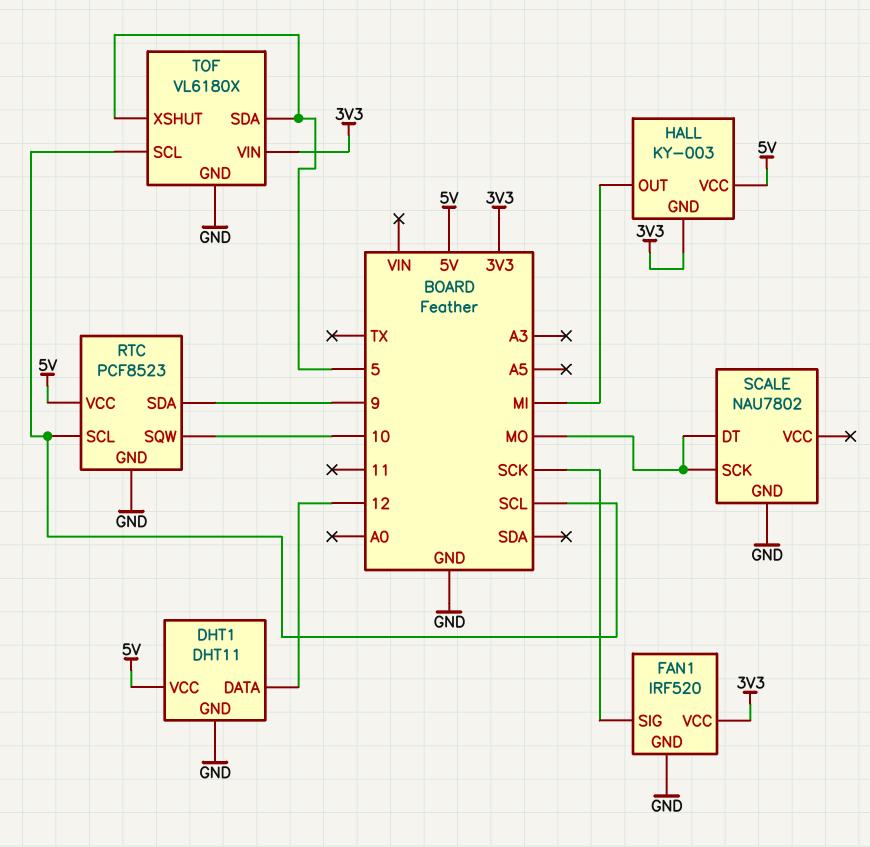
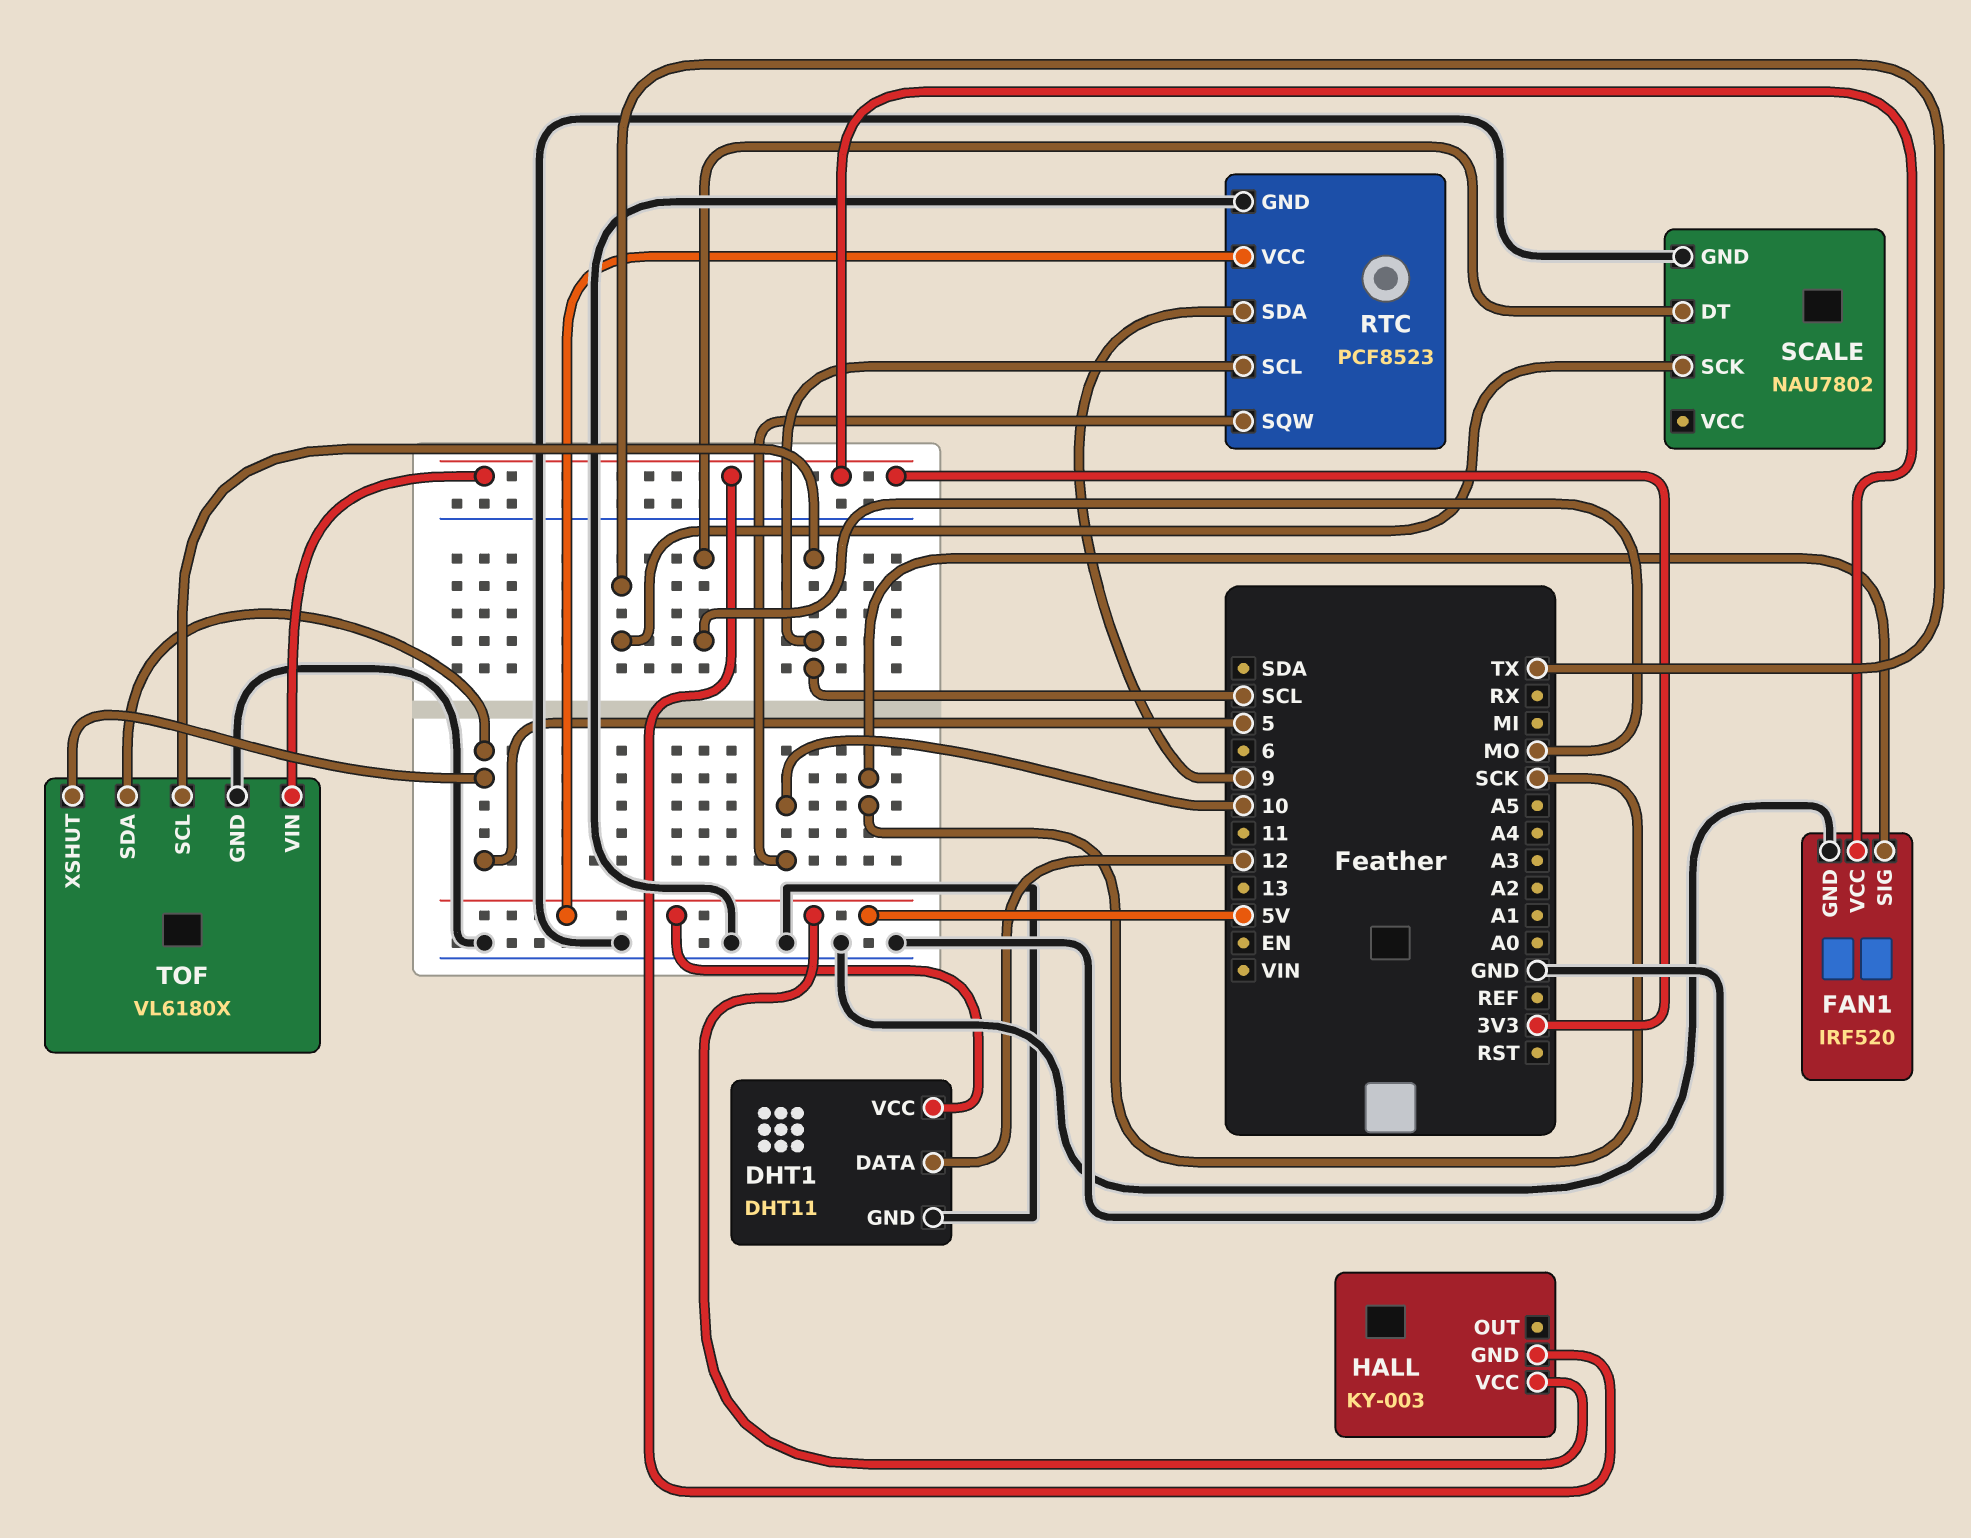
HALL pin OUT: MI -> none
SCALE pin SCK: MO -> TX

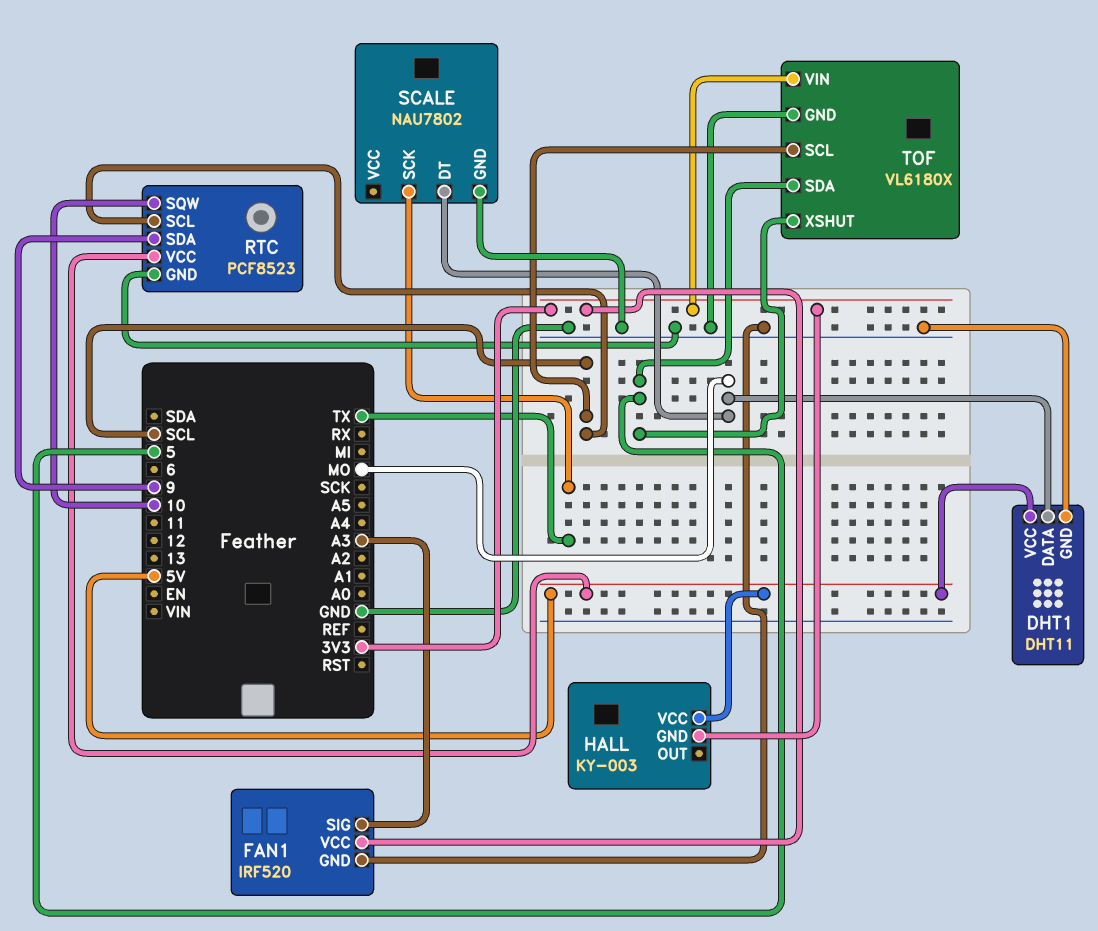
DHT1 pin DATA: 12 -> MO
FAN1 pin SIG: SCK -> A3

